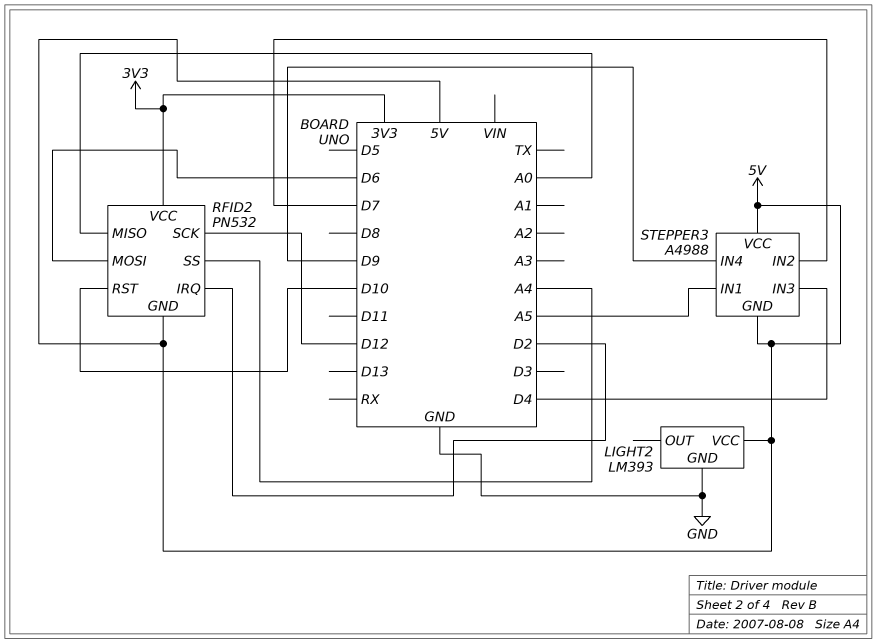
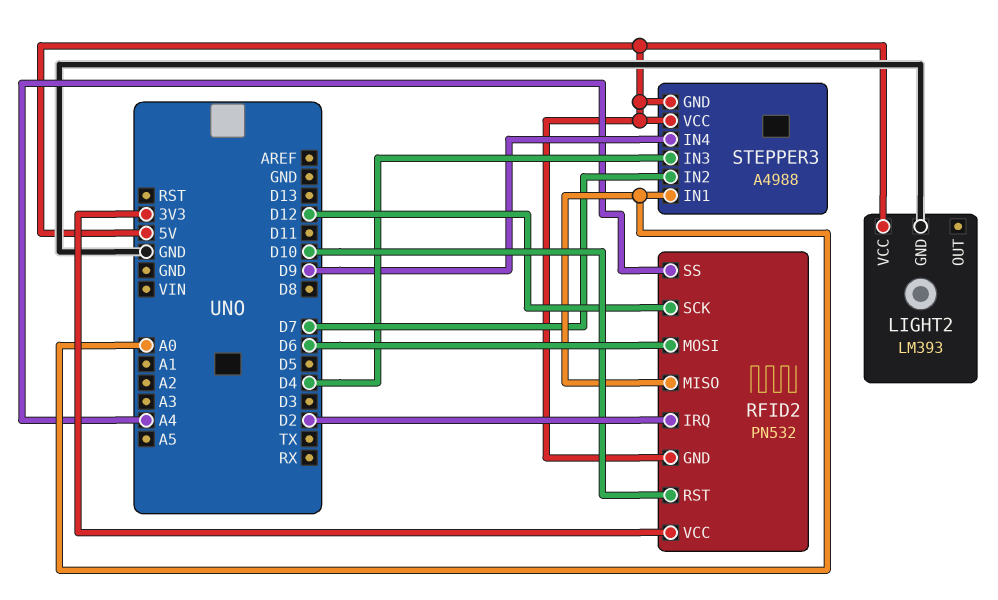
STEPPER3 pin IN1: A5 -> A0

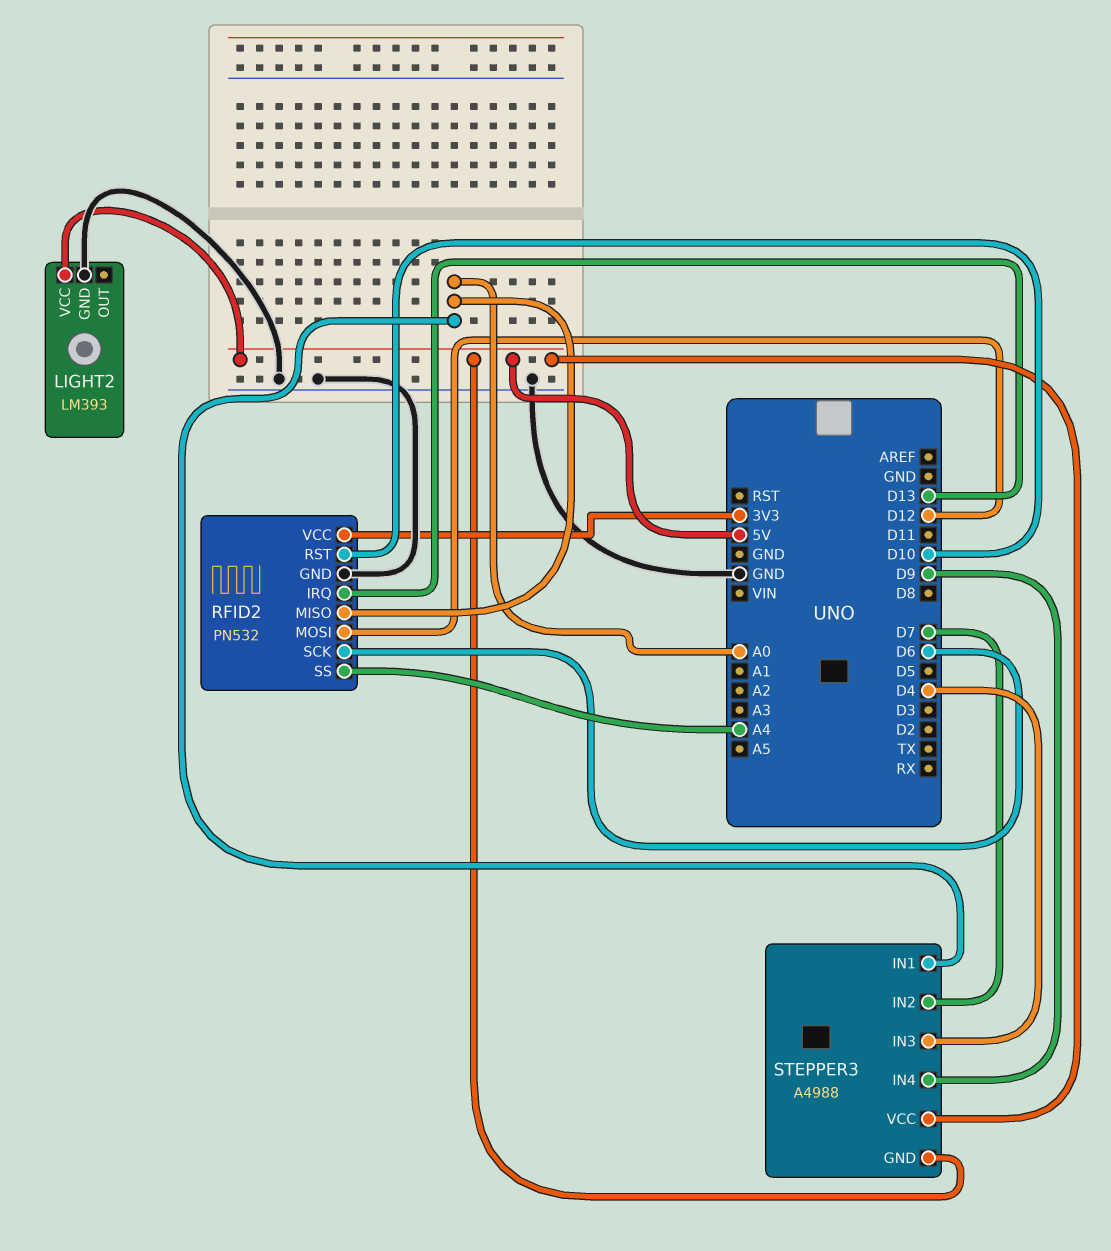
RFID2 pin GND: 5V -> GND
RFID2 pin IRQ: D2 -> D13
RFID2 pin MOSI: D6 -> D12
RFID2 pin SCK: D12 -> D6

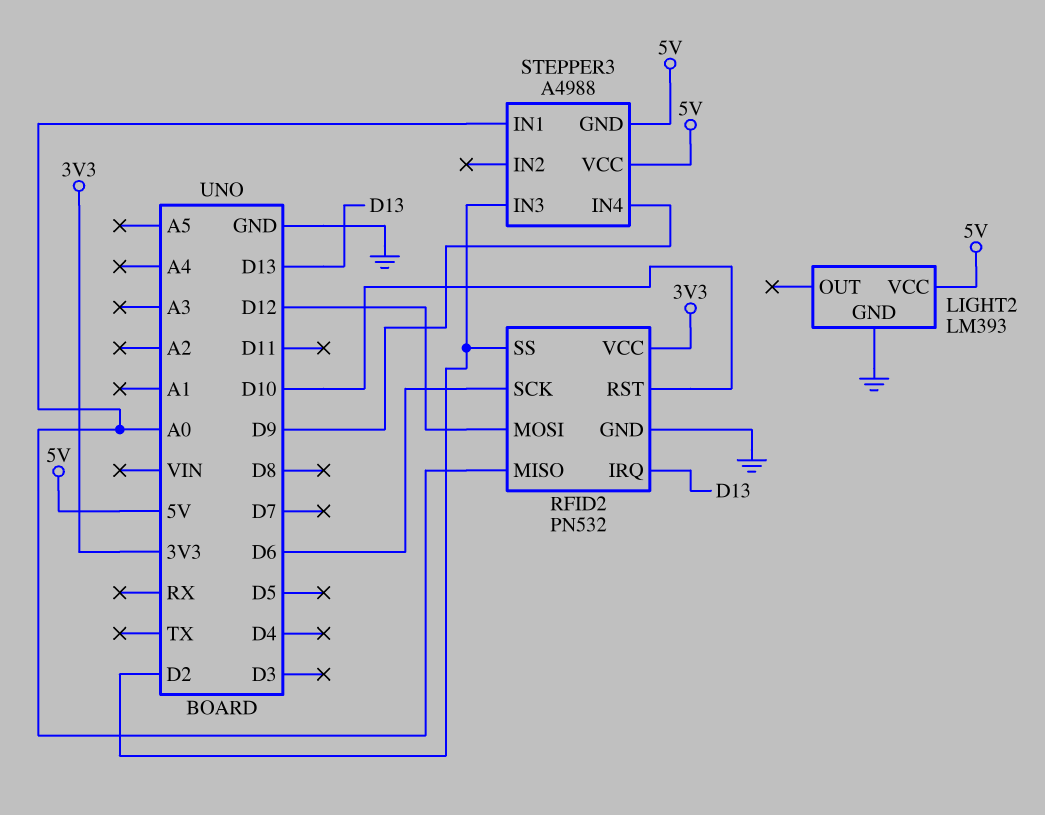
RFID2 pin SS: A4 -> D2
STEPPER3 pin IN2: D7 -> none
STEPPER3 pin IN3: D4 -> D2

